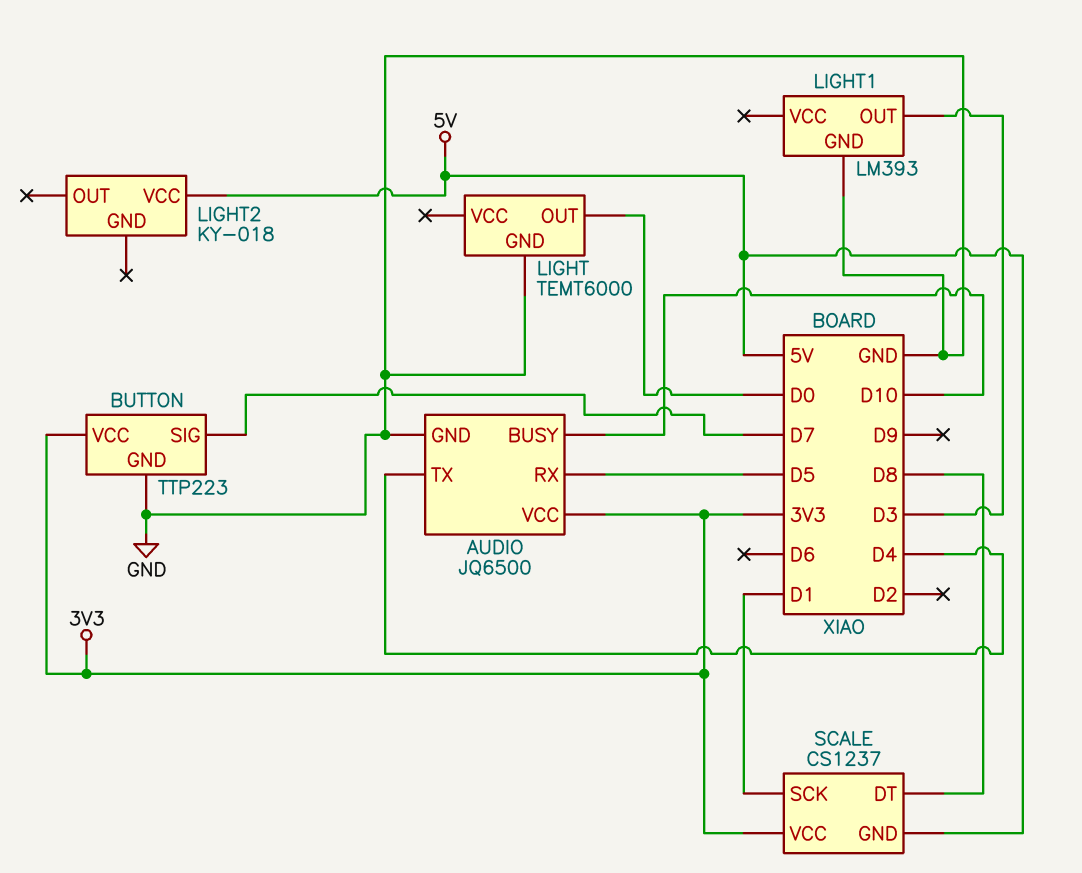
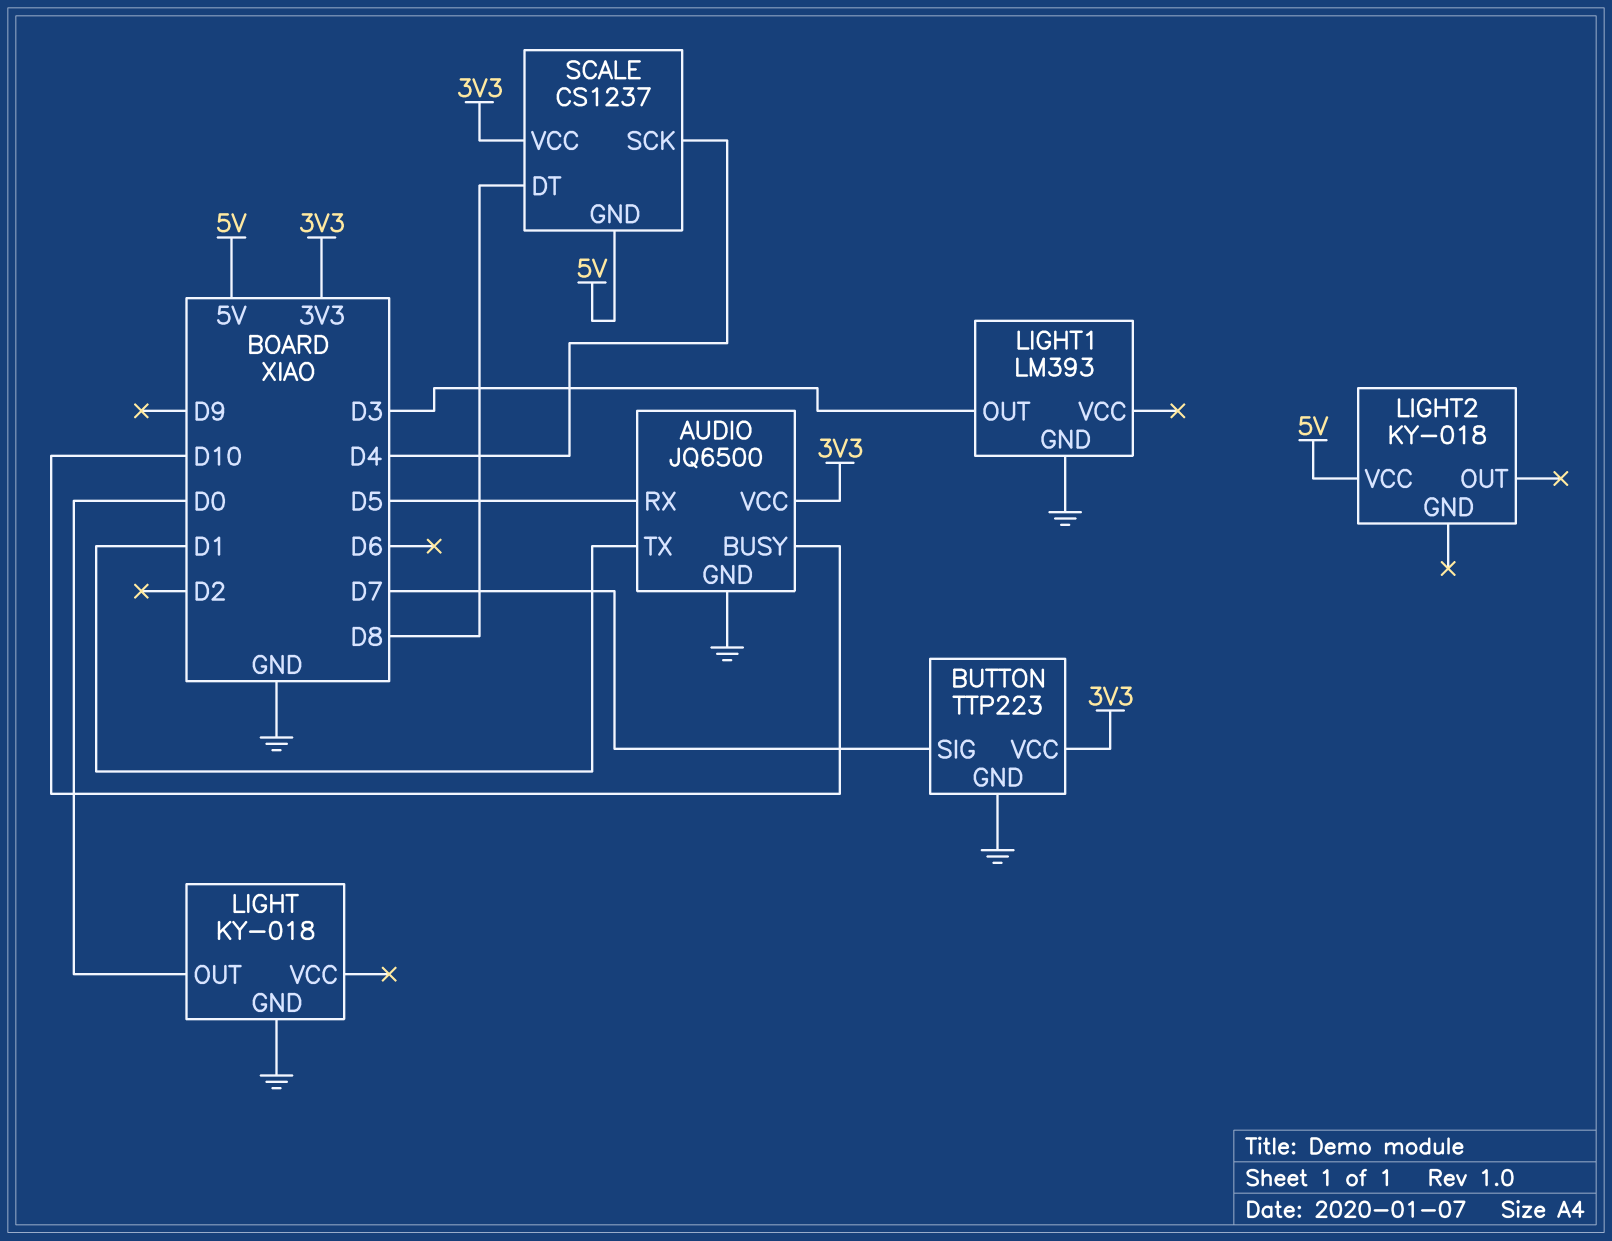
AUDIO pin TX: D4 -> D1
LIGHT: TEMT6000 -> KY-018
SCALE pin SCK: D1 -> D4

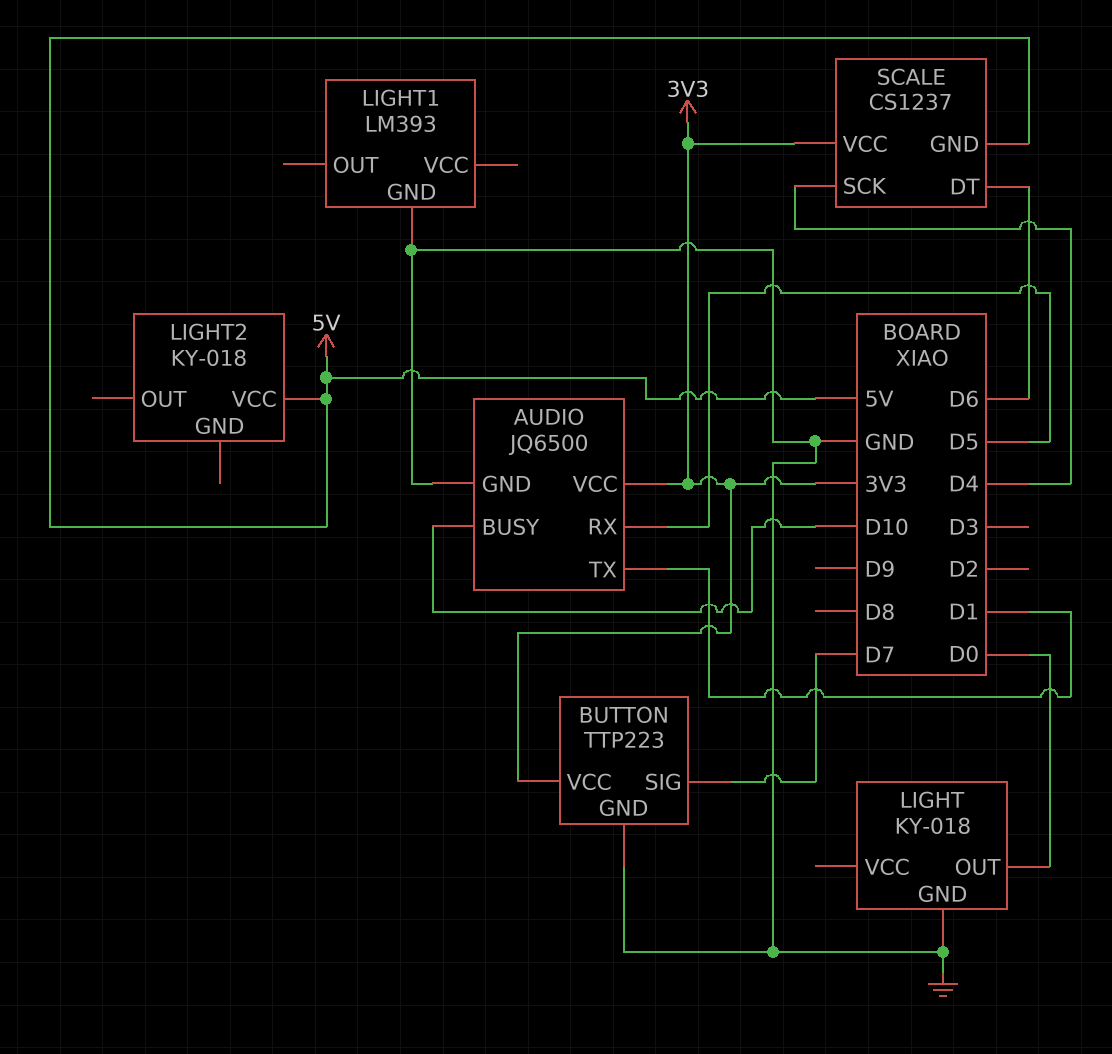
LIGHT1 pin OUT: D3 -> none
SCALE pin DT: D8 -> D6

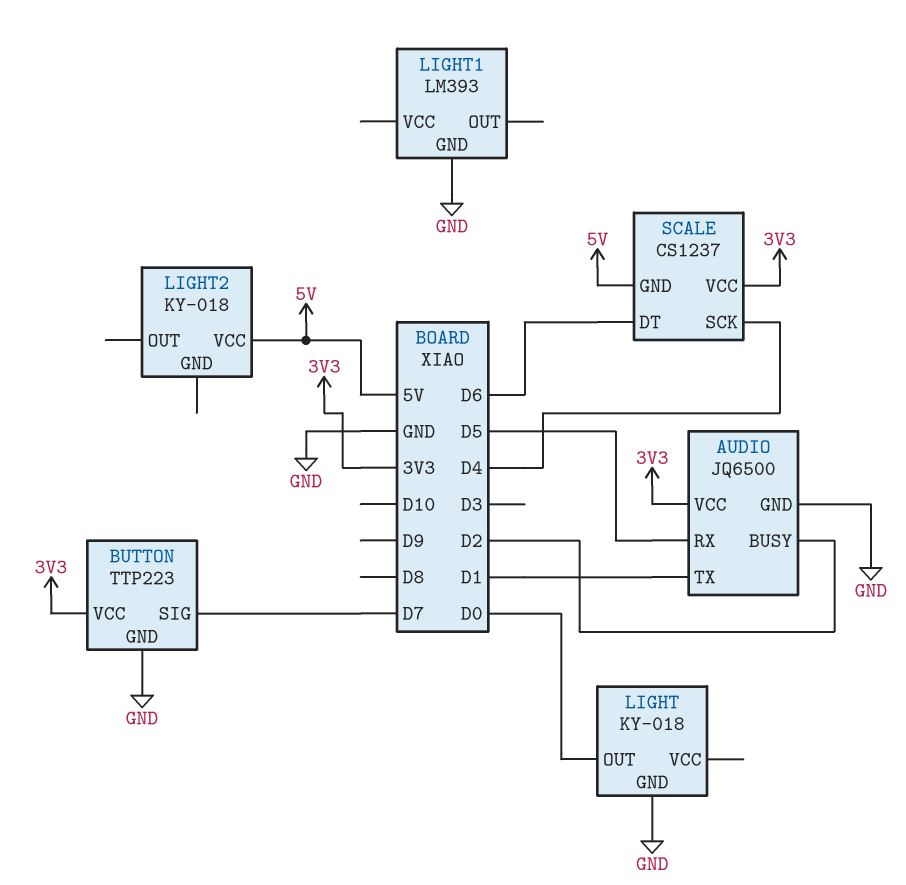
AUDIO pin BUSY: D10 -> D2

